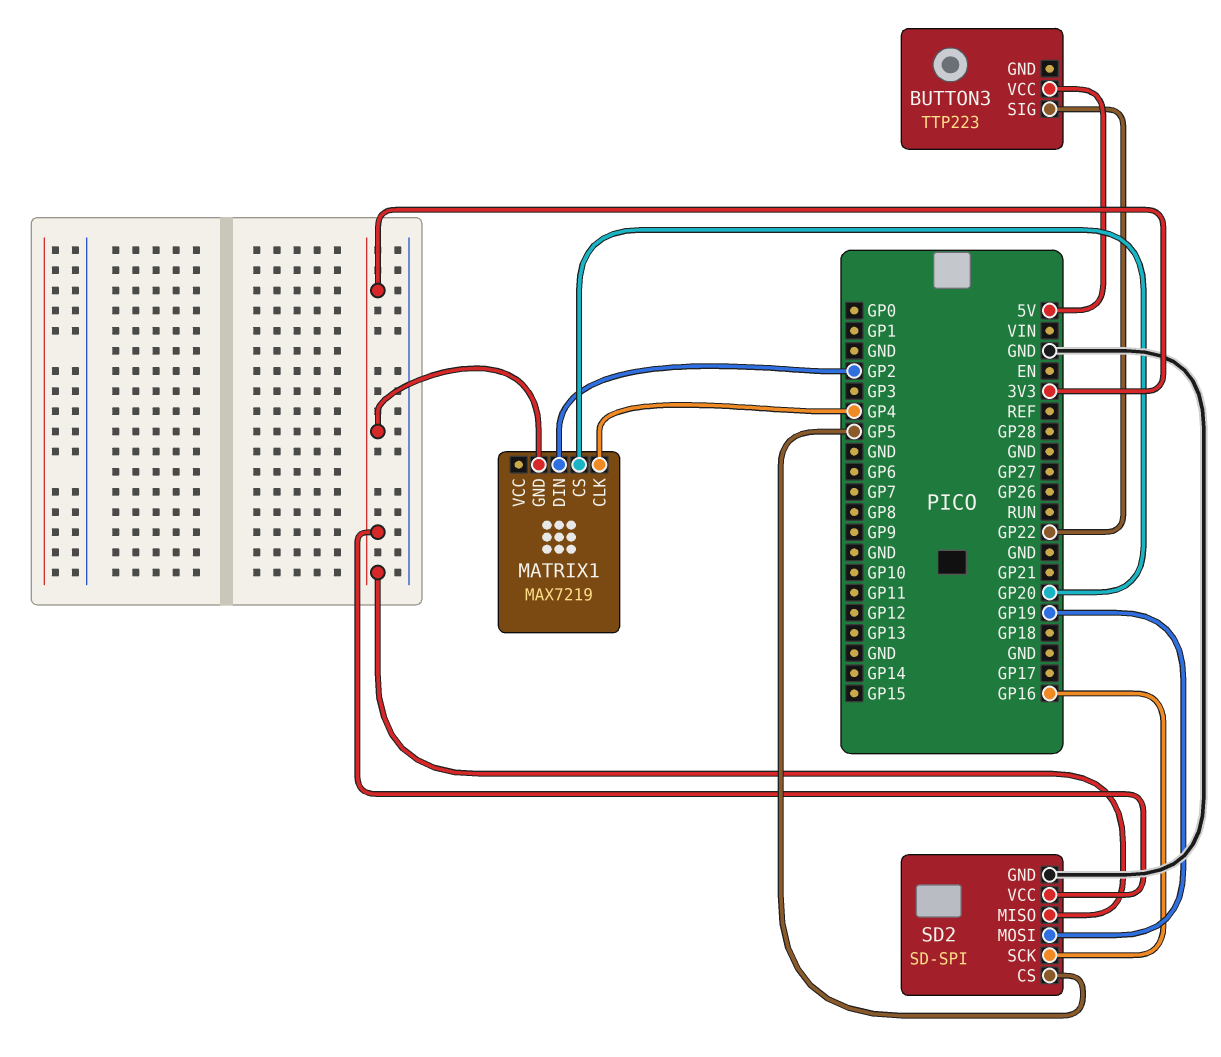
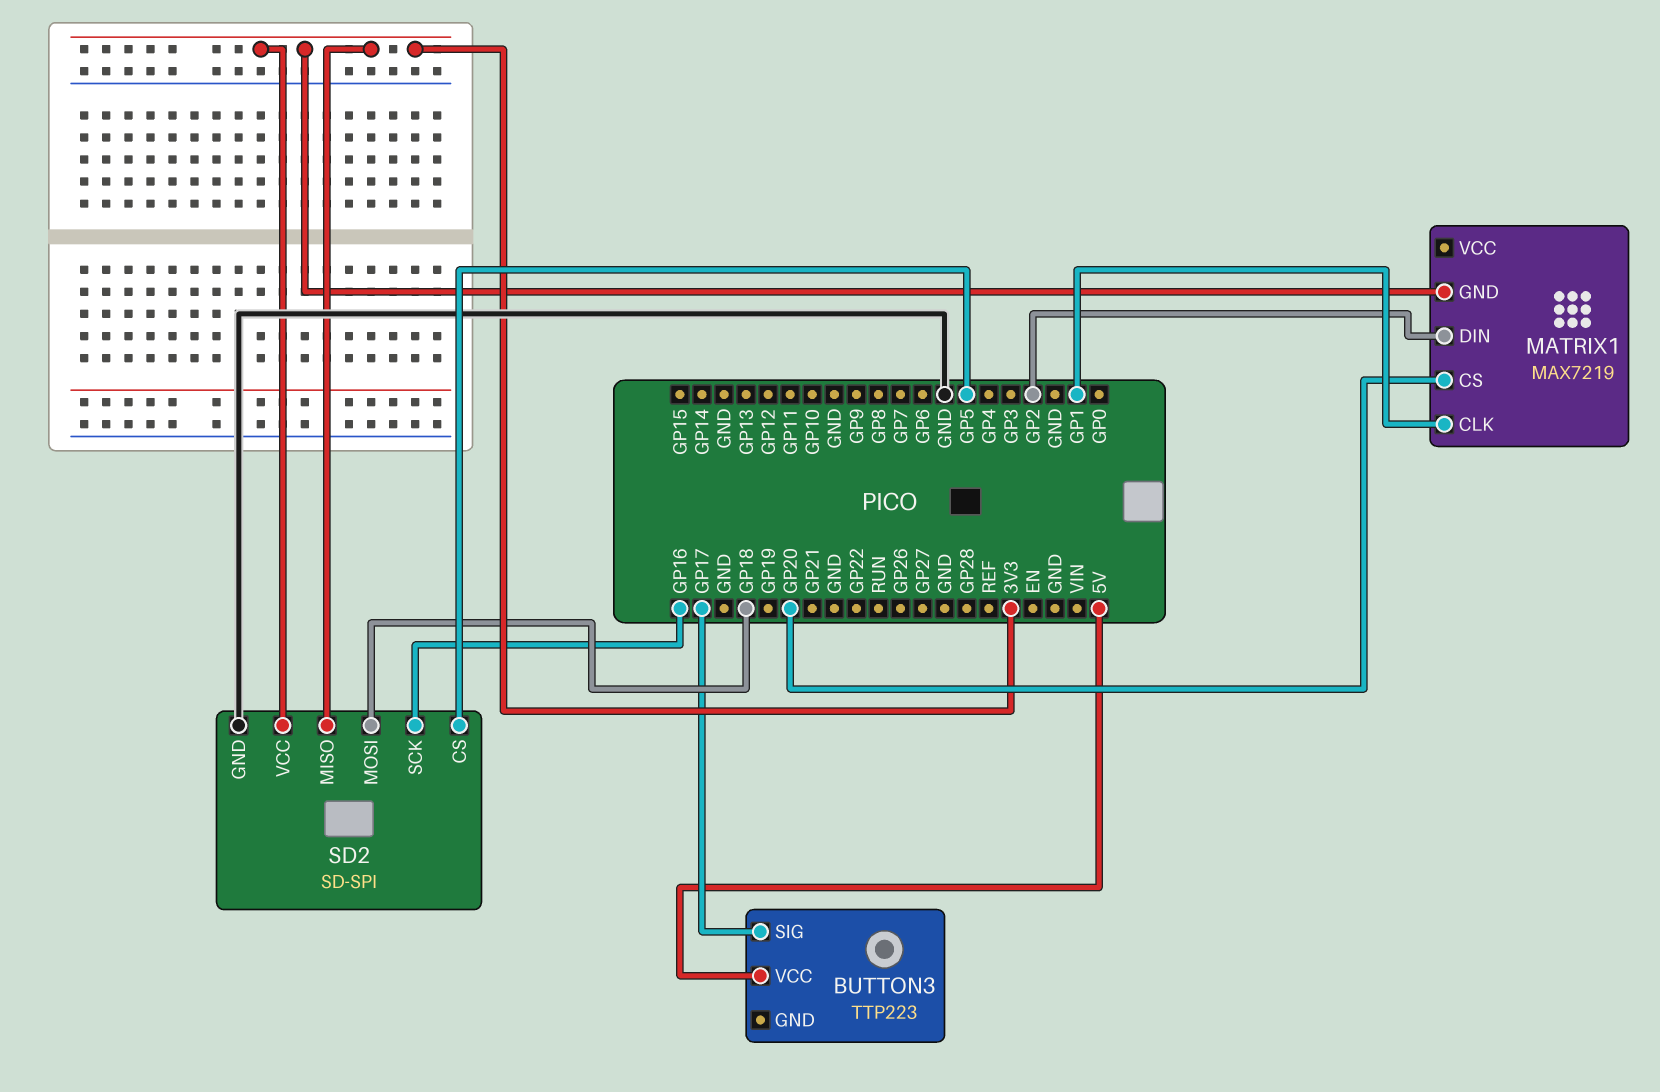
BUTTON3 pin SIG: GP22 -> GP17
MATRIX1 pin CLK: GP4 -> GP1
SD2 pin MOSI: GP19 -> GP18

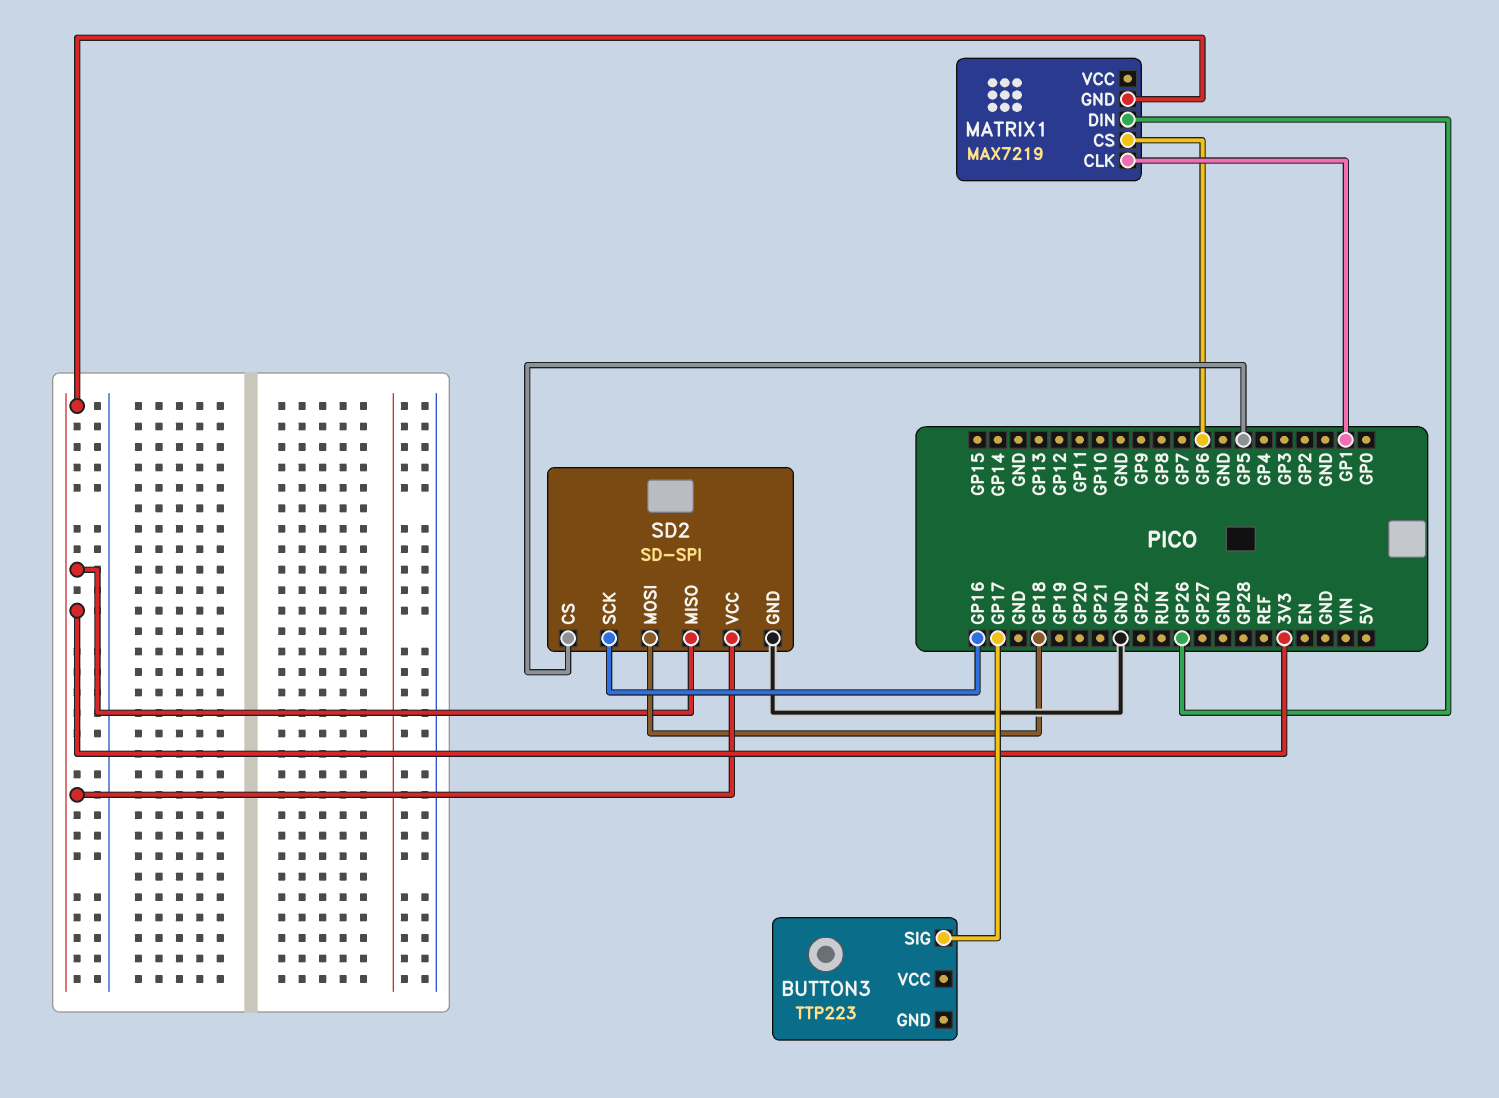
BUTTON3 pin VCC: 5V -> none
MATRIX1 pin CS: GP20 -> GP6
MATRIX1 pin DIN: GP2 -> GP26

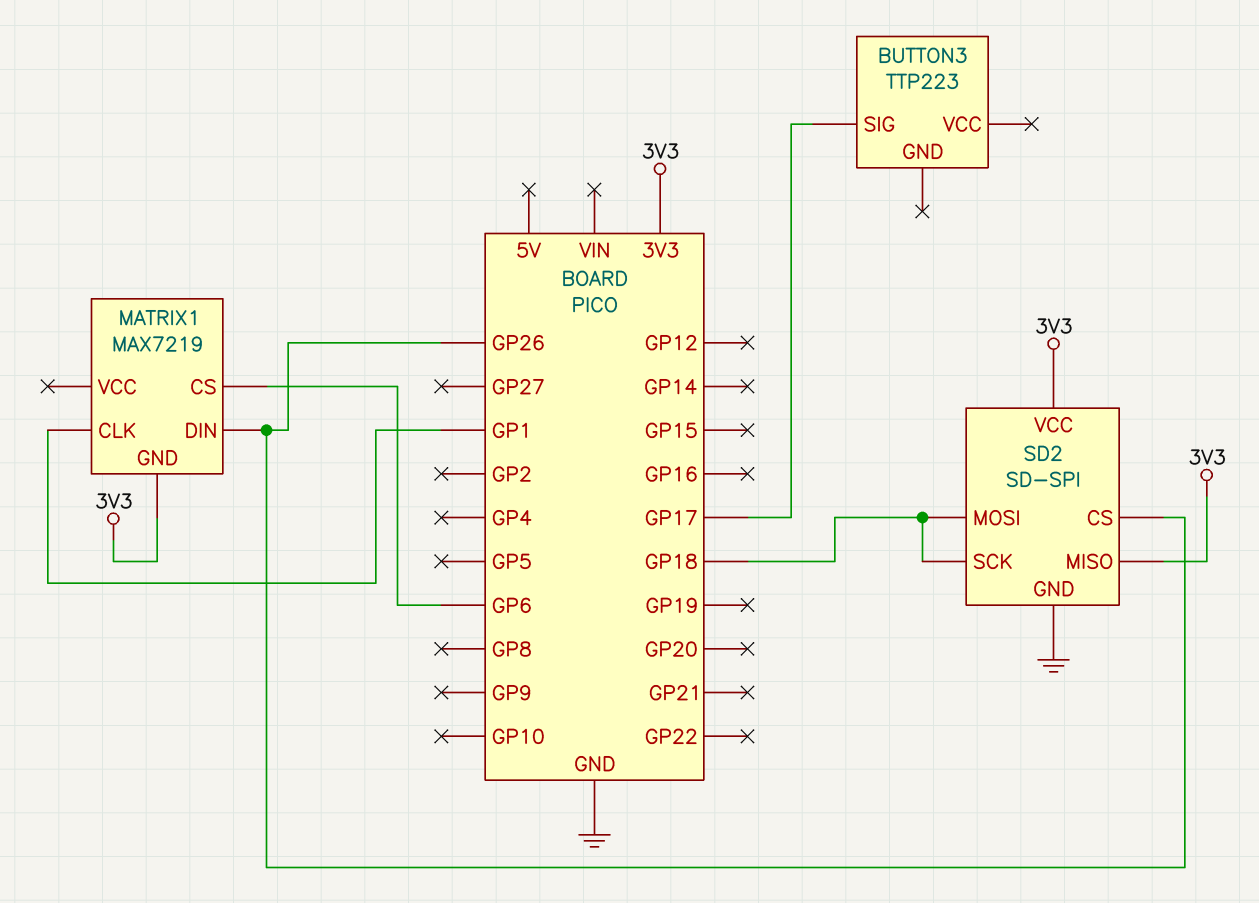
SD2 pin CS: GP5 -> GP26
SD2 pin SCK: GP16 -> GP18

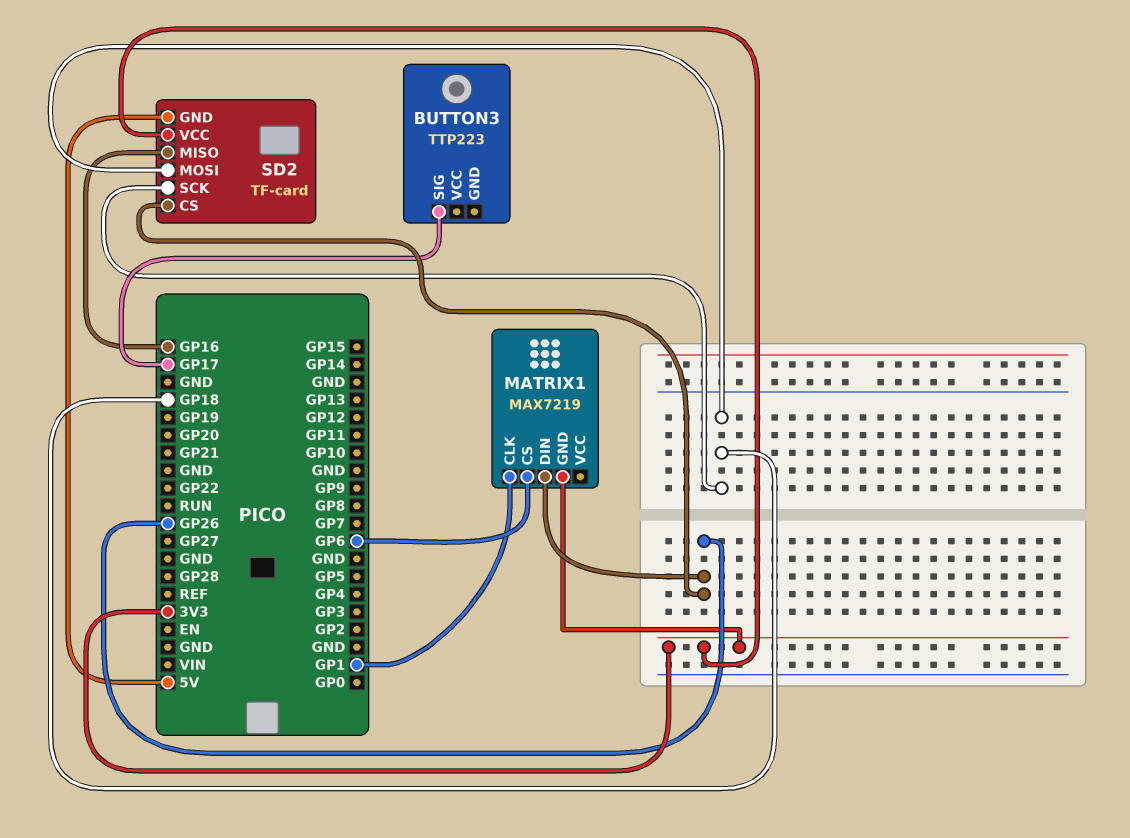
SD2: SD-SPI -> TF-card
SD2 pin GND: GND -> 5V
SD2 pin MISO: 3V3 -> GP16

